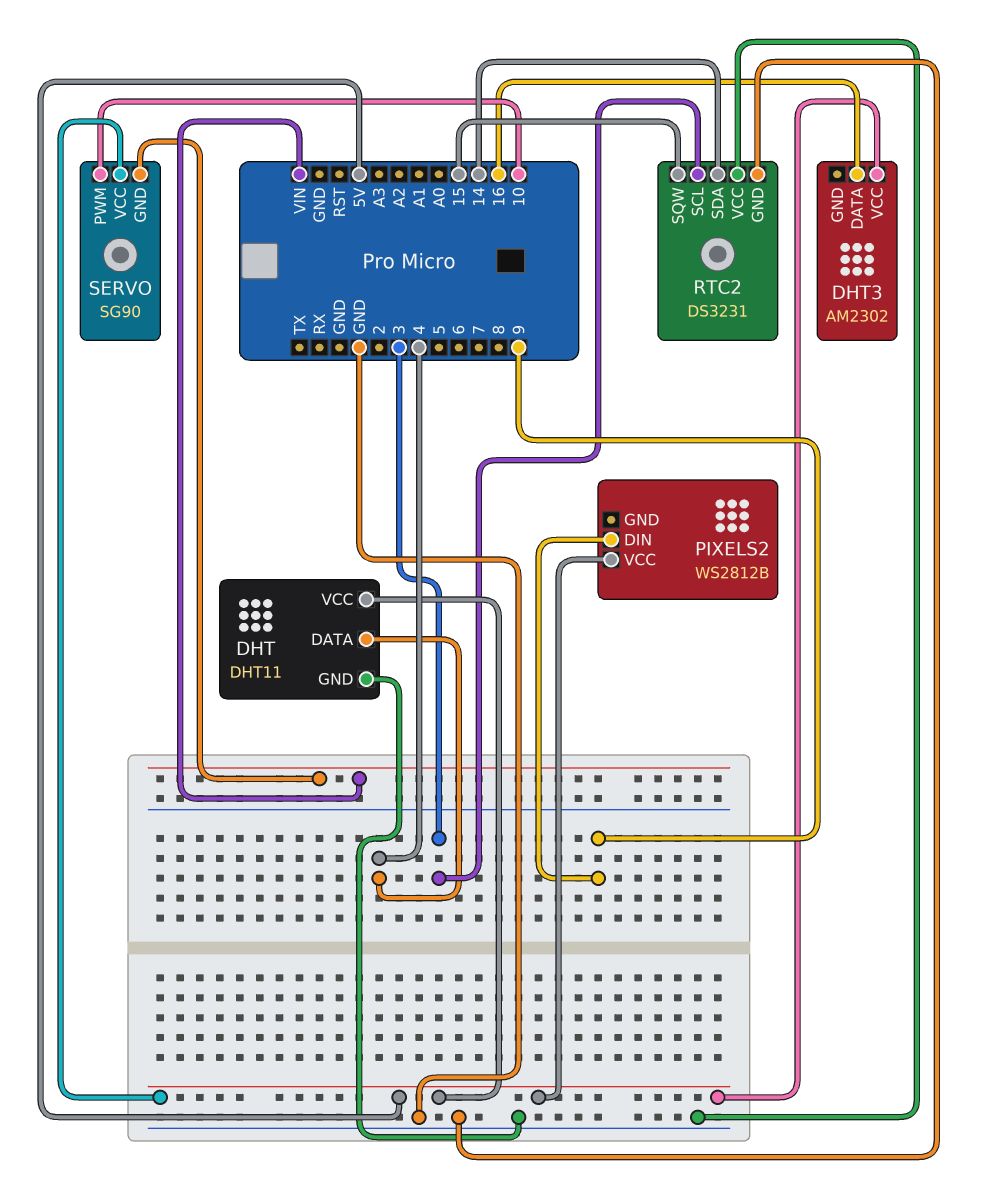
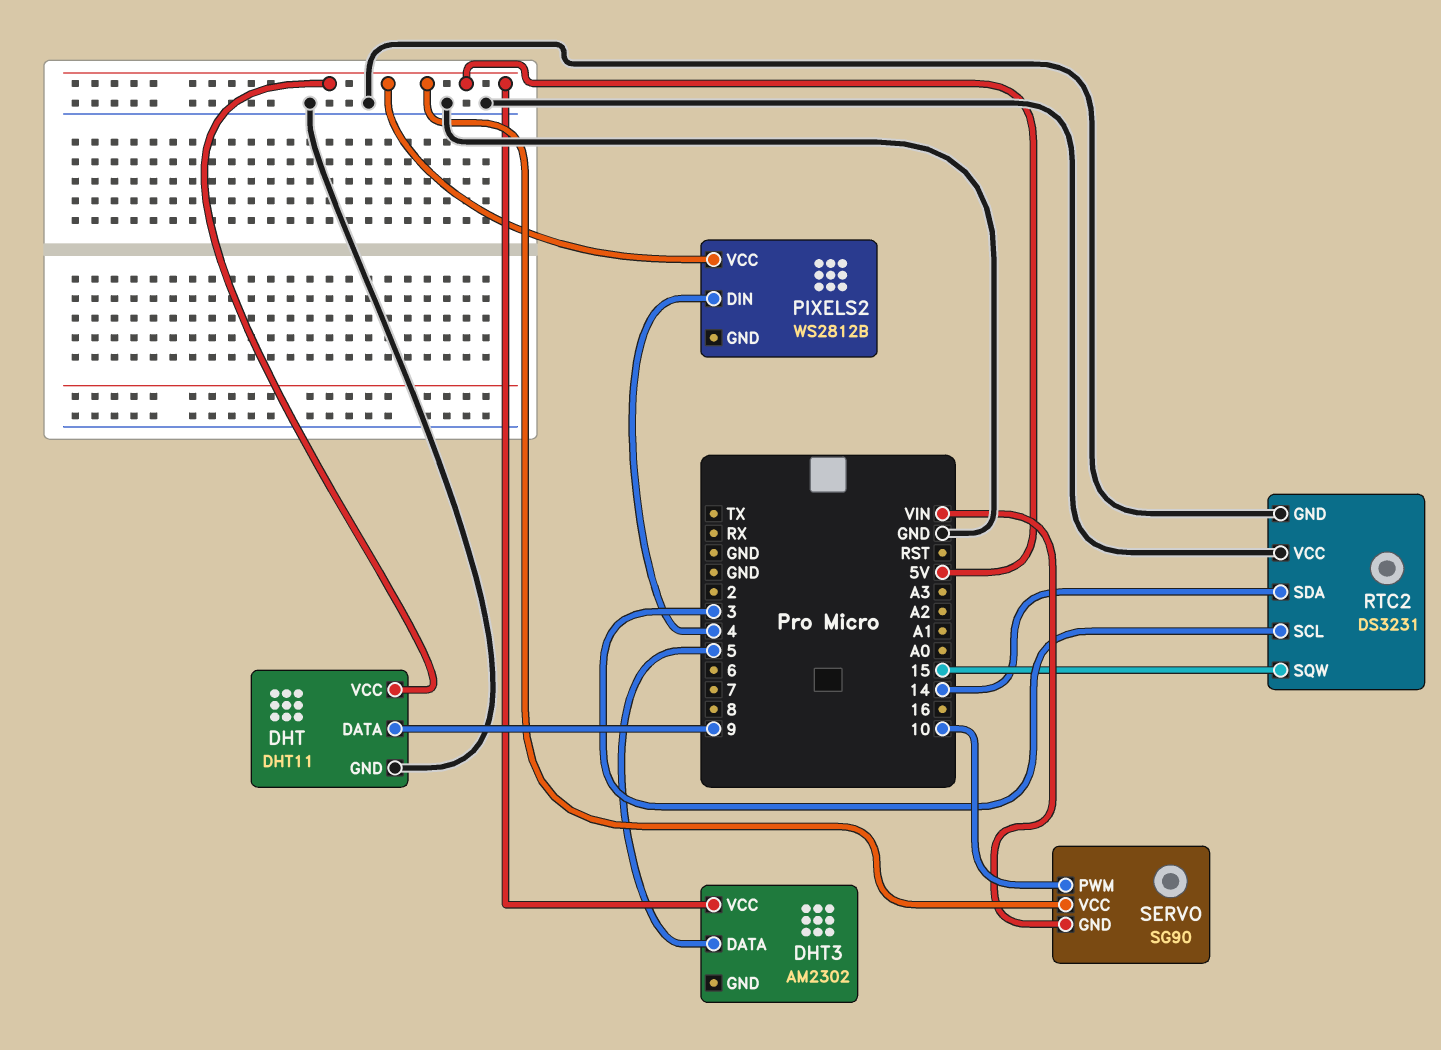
DHT pin DATA: 4 -> 9
DHT3 pin DATA: 16 -> 5
PIXELS2 pin DIN: 9 -> 4

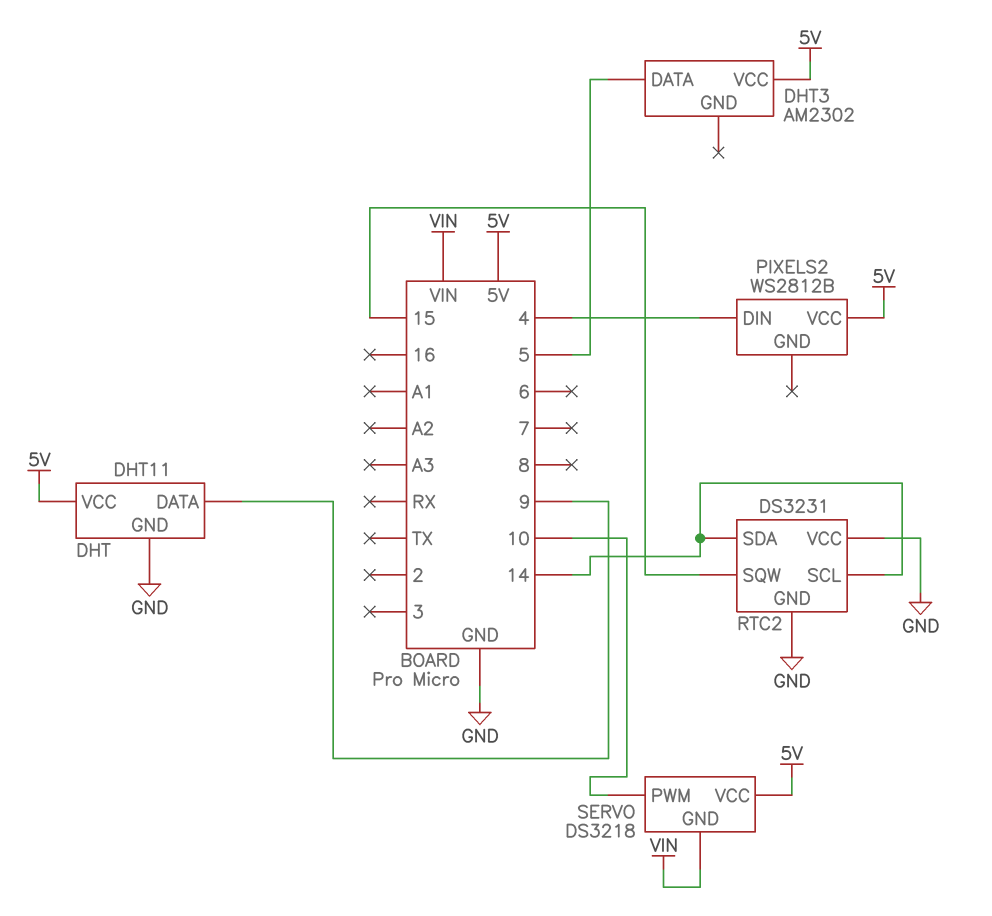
RTC2 pin SCL: 3 -> 14
SERVO: SG90 -> DS3218

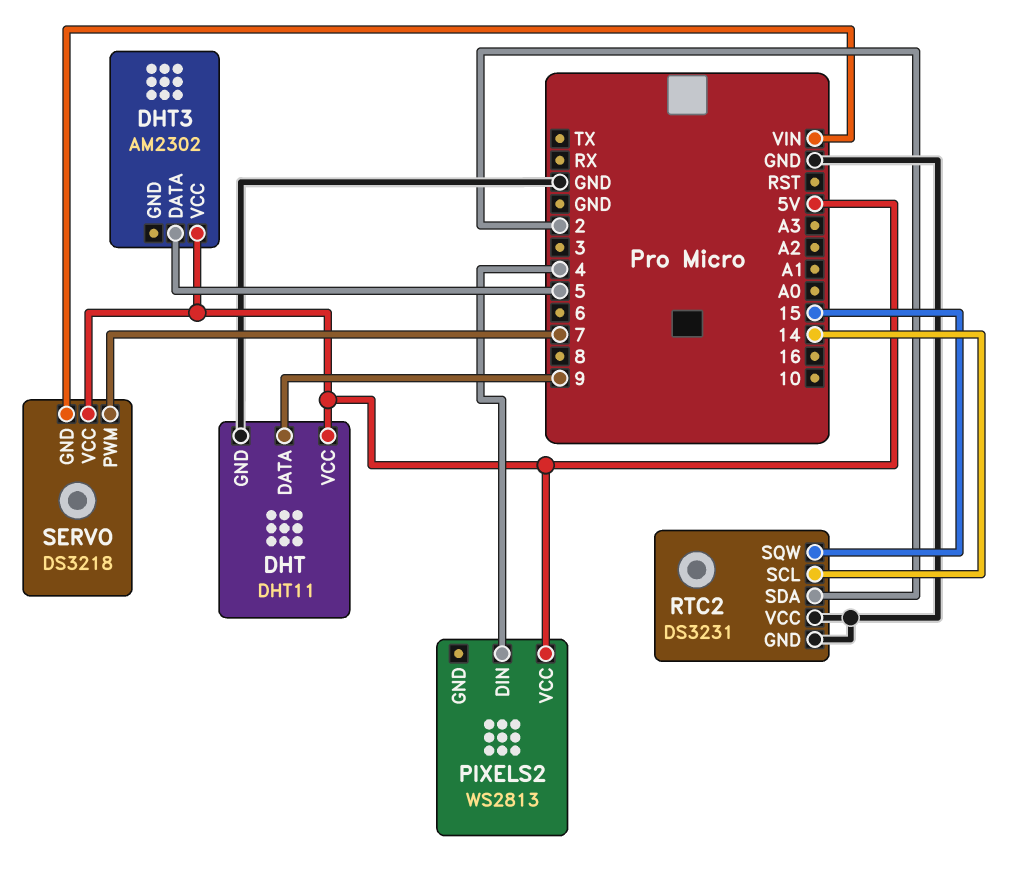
PIXELS2: WS2812B -> WS2813
RTC2 pin SDA: 14 -> 2
SERVO pin PWM: 10 -> 7

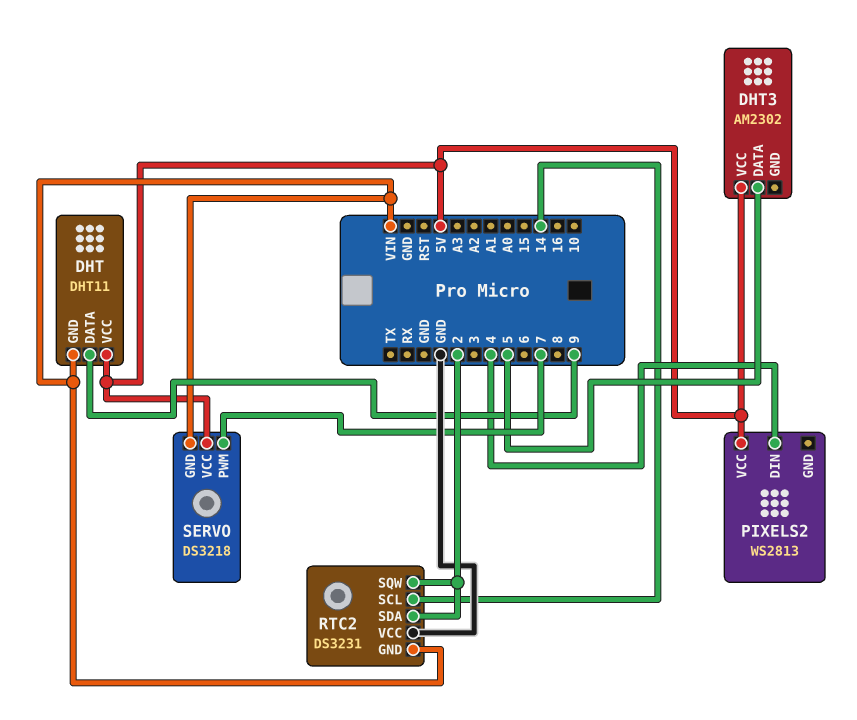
DHT pin GND: GND -> VIN
RTC2 pin GND: GND -> VIN
RTC2 pin SQW: 15 -> 2

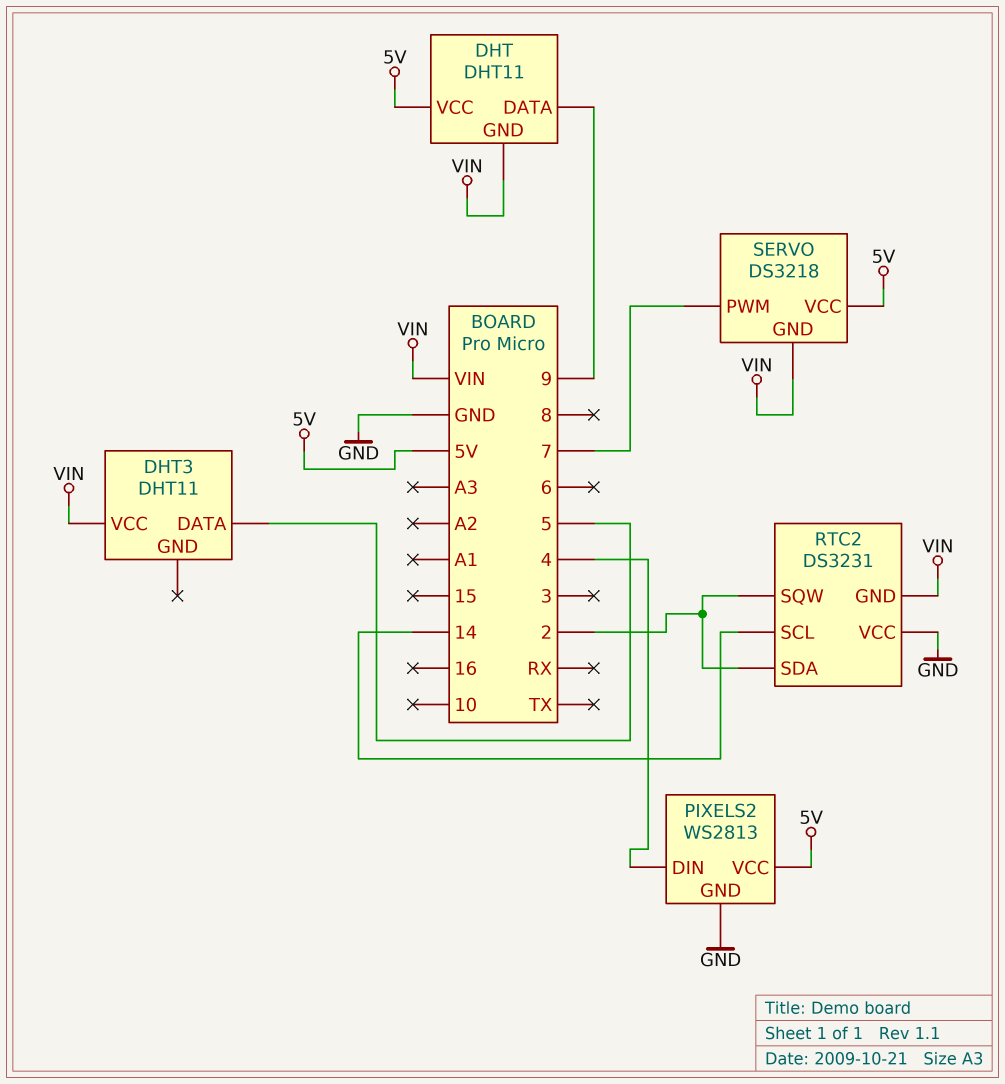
DHT3: AM2302 -> DHT11
DHT3 pin VCC: 5V -> VIN
PIXELS2 pin GND: none -> GND

